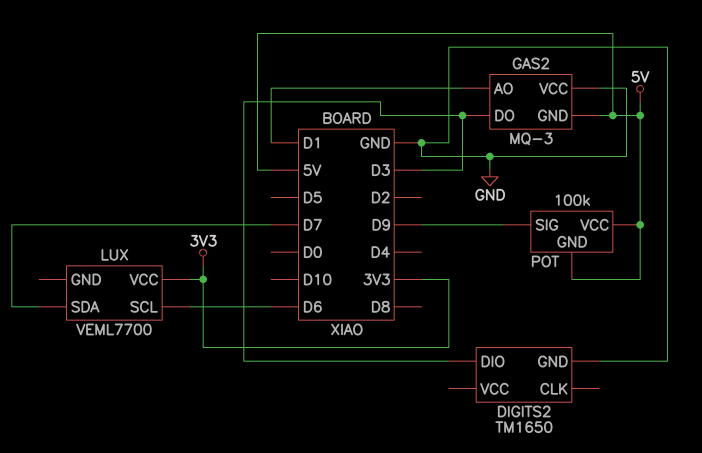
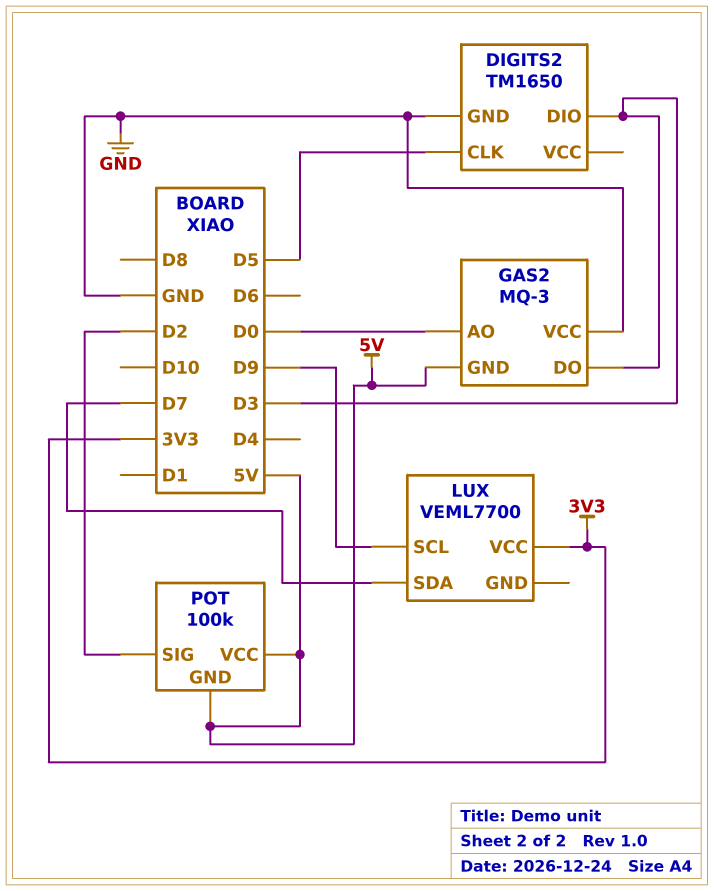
DIGITS2 pin CLK: none -> D5
GAS2 pin AO: D1 -> D0
LUX pin SCL: D6 -> D9
POT pin SIG: D9 -> D2

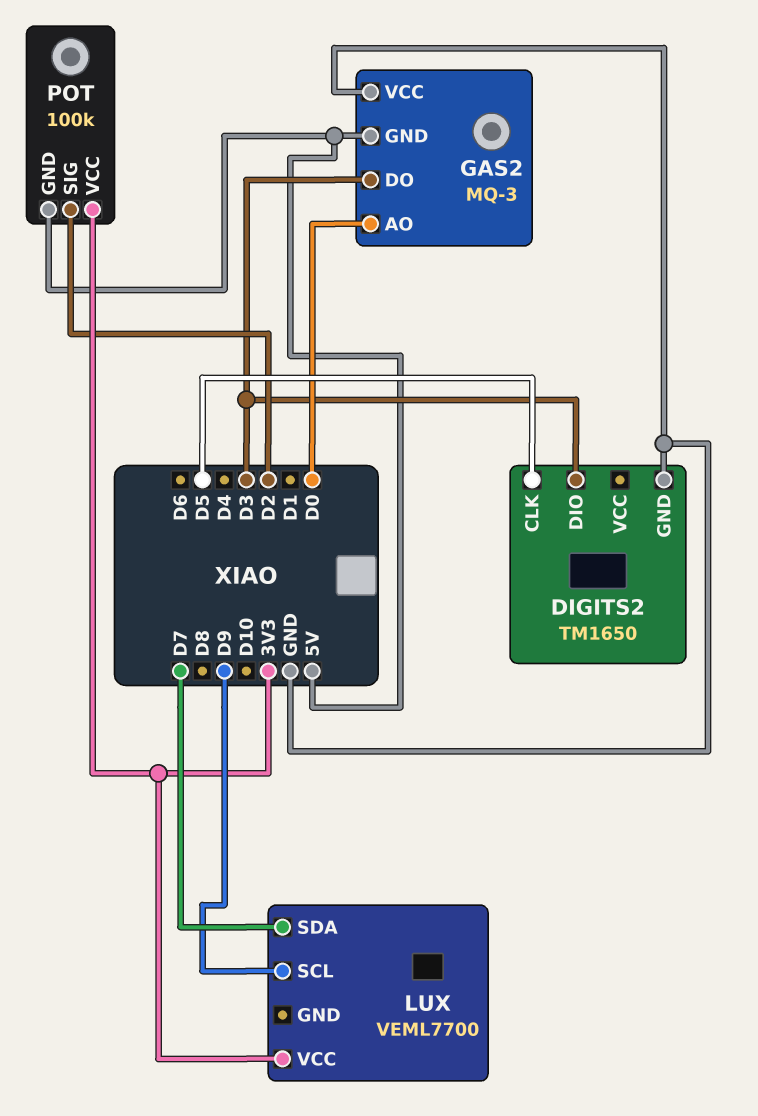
POT pin VCC: 5V -> 3V3

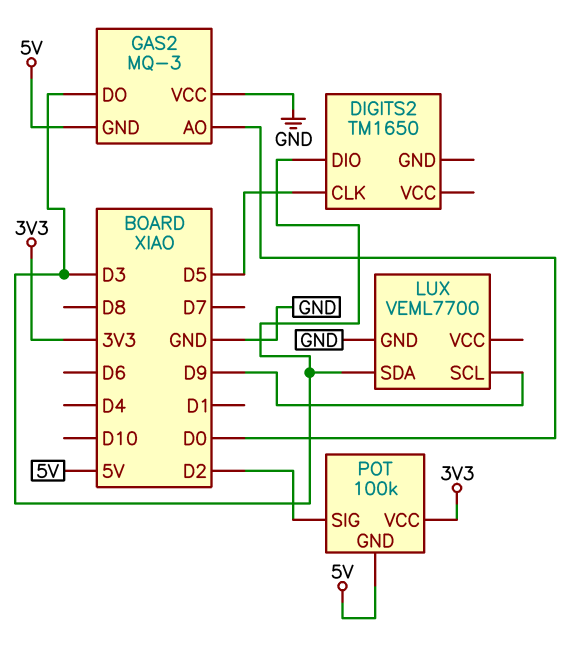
DIGITS2 pin GND: GND -> none
LUX pin GND: none -> GND
LUX pin SDA: D7 -> D3
LUX pin VCC: 3V3 -> none

